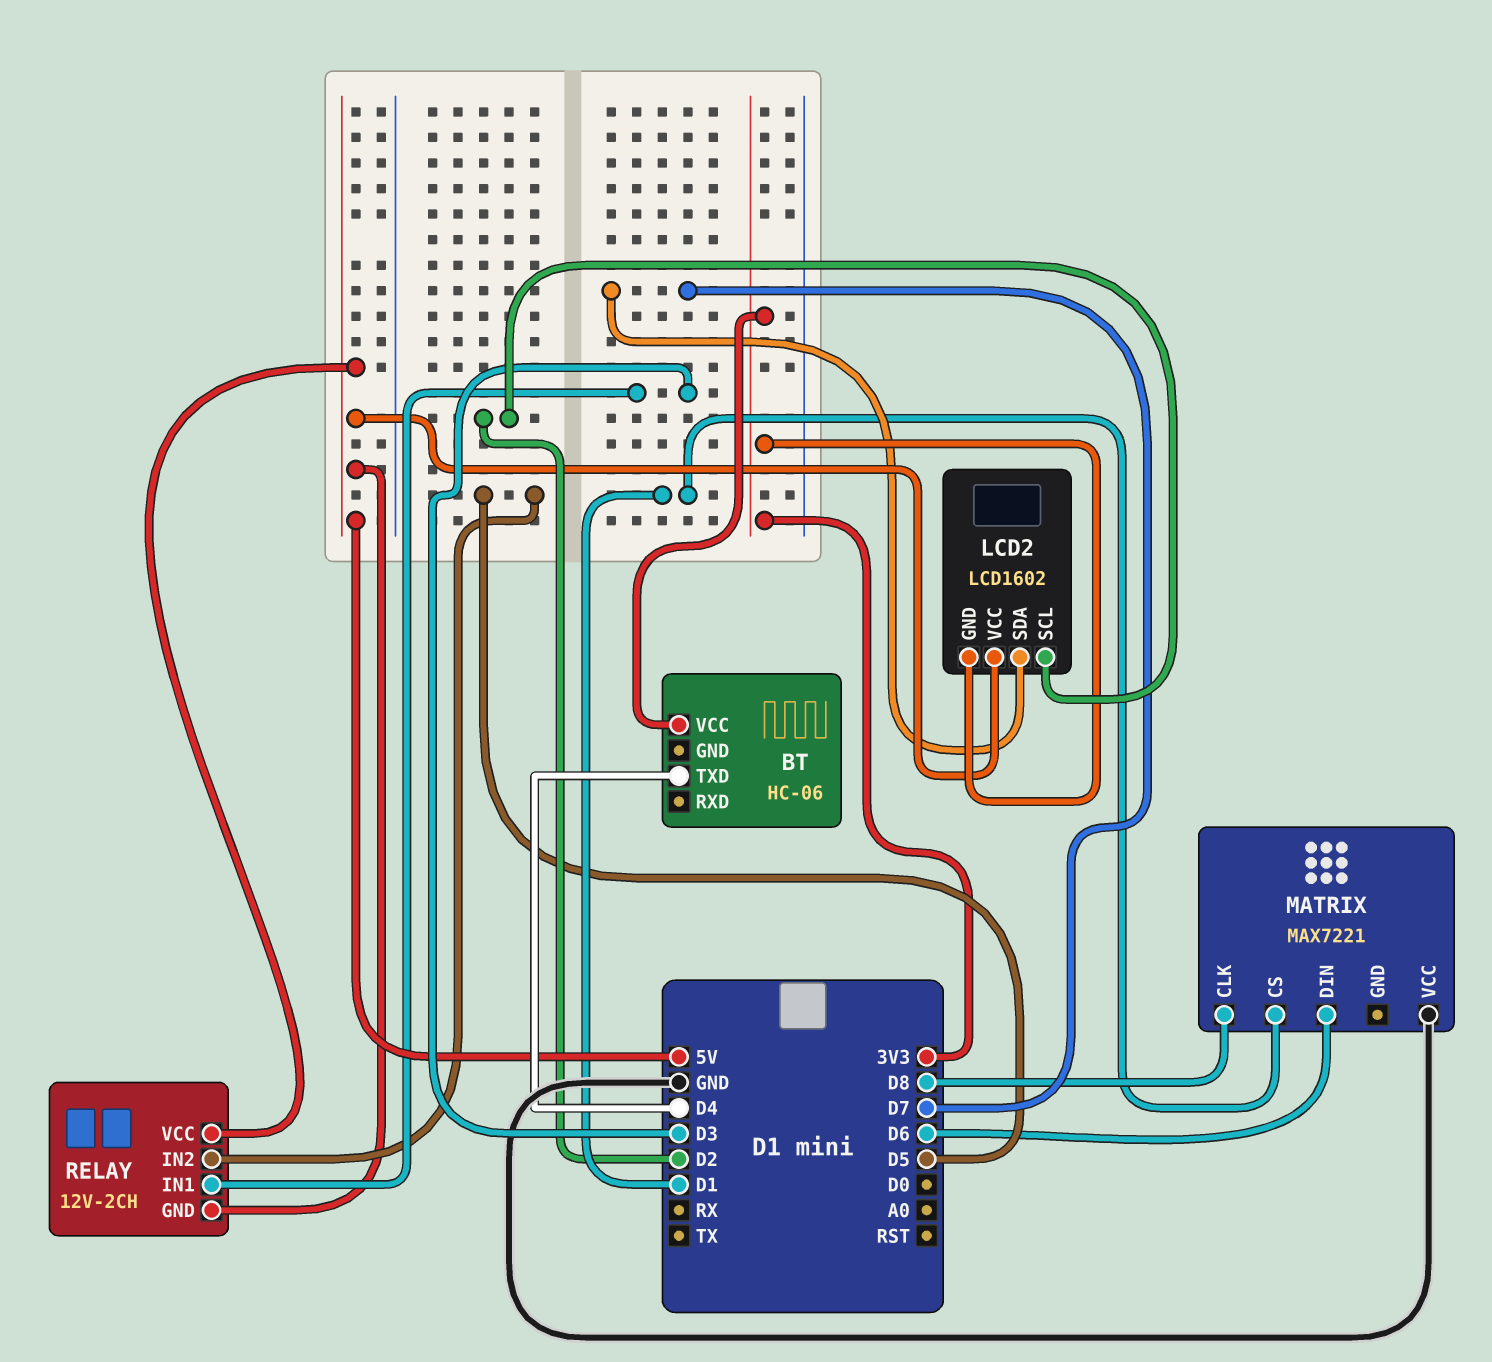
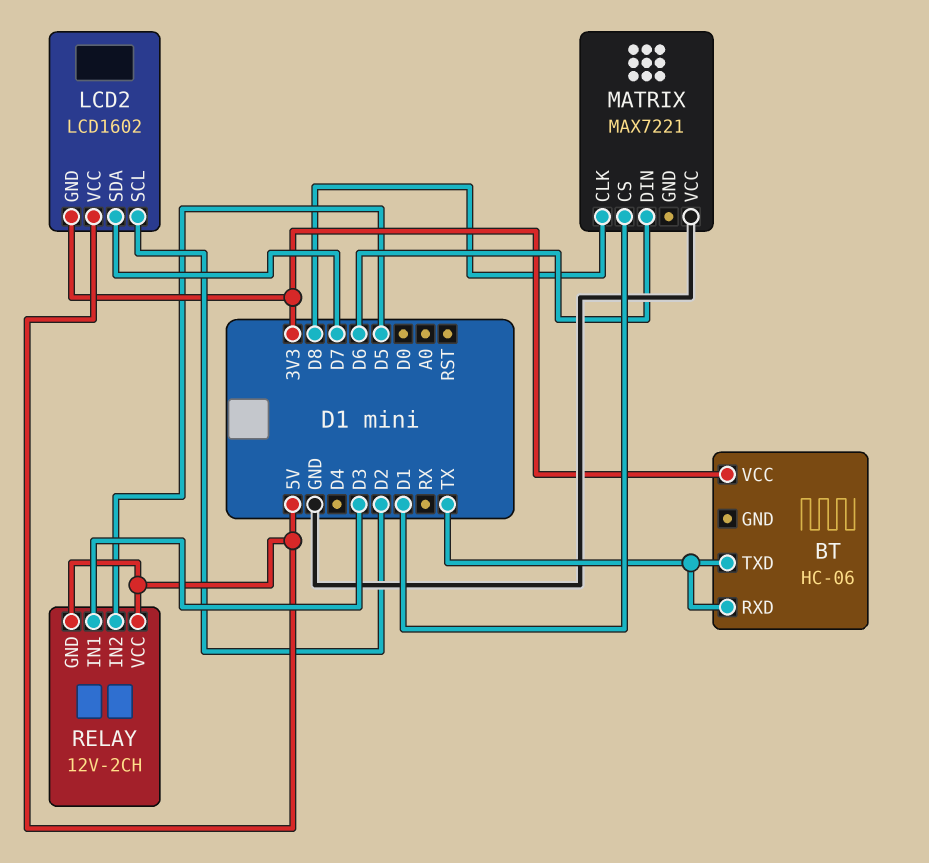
BT pin RXD: none -> TX
BT pin TXD: D4 -> TX

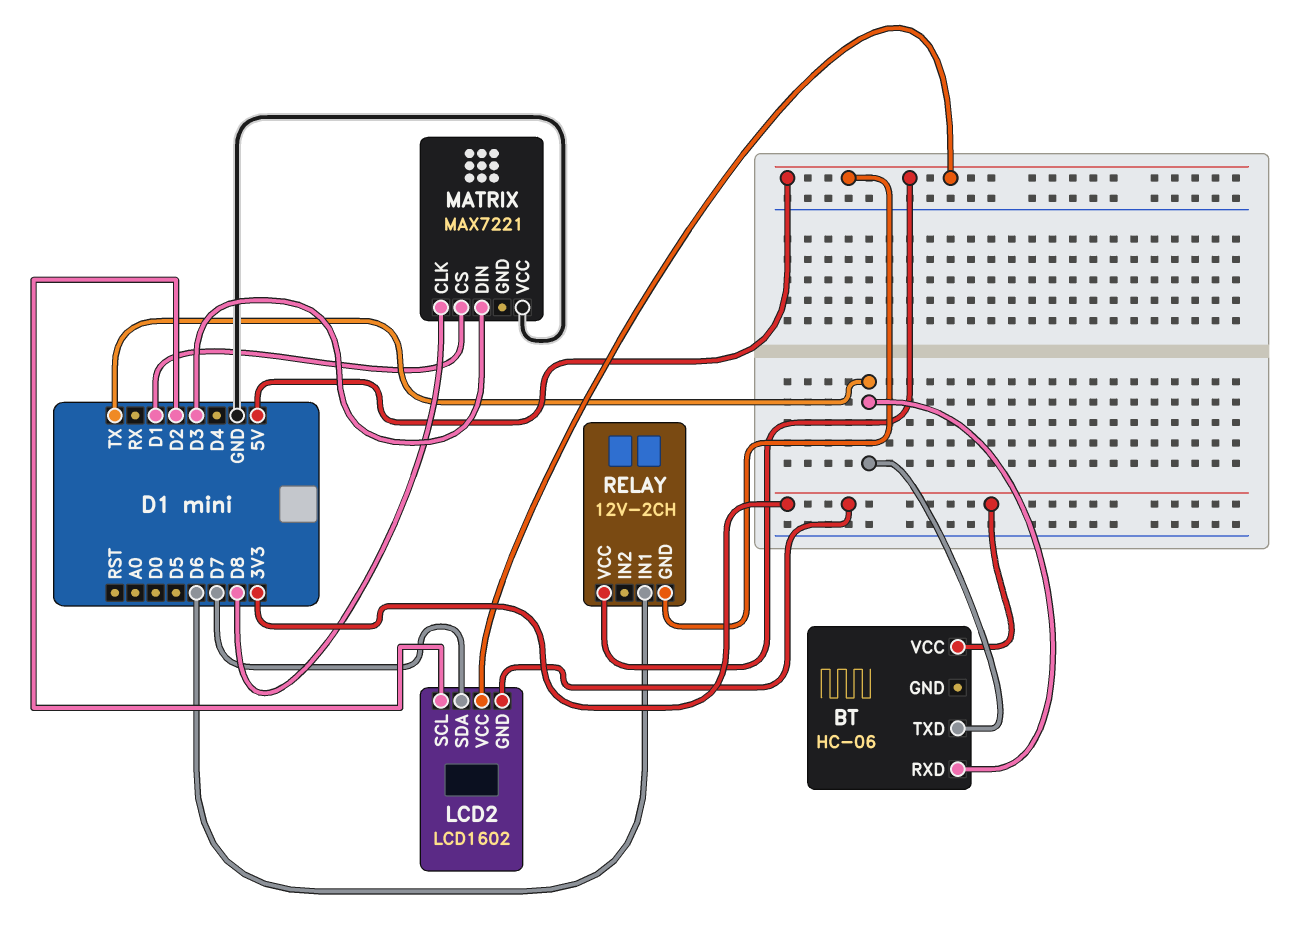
MATRIX pin DIN: D6 -> D3
RELAY pin IN1: D3 -> D6
RELAY pin IN2: D5 -> none

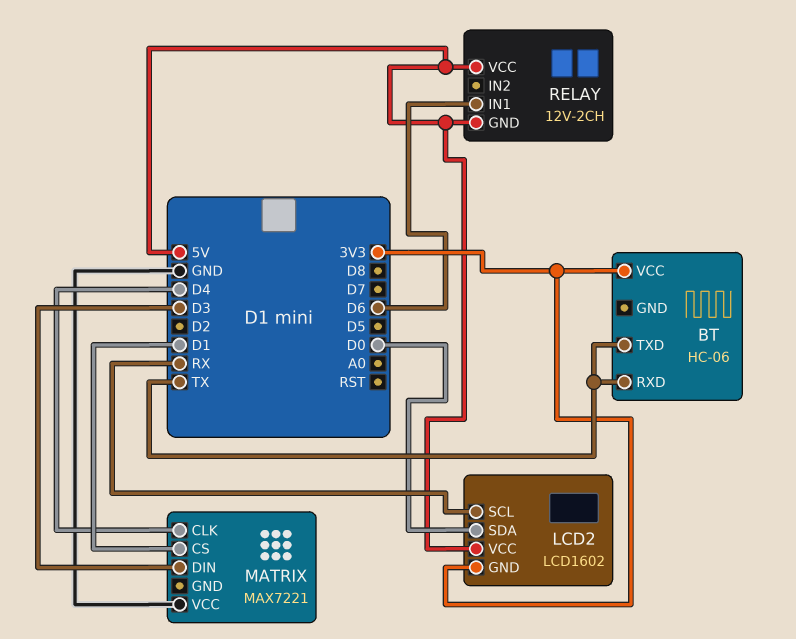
LCD2 pin SCL: D2 -> RX
LCD2 pin SDA: D7 -> D0
MATRIX pin CLK: D8 -> D4

